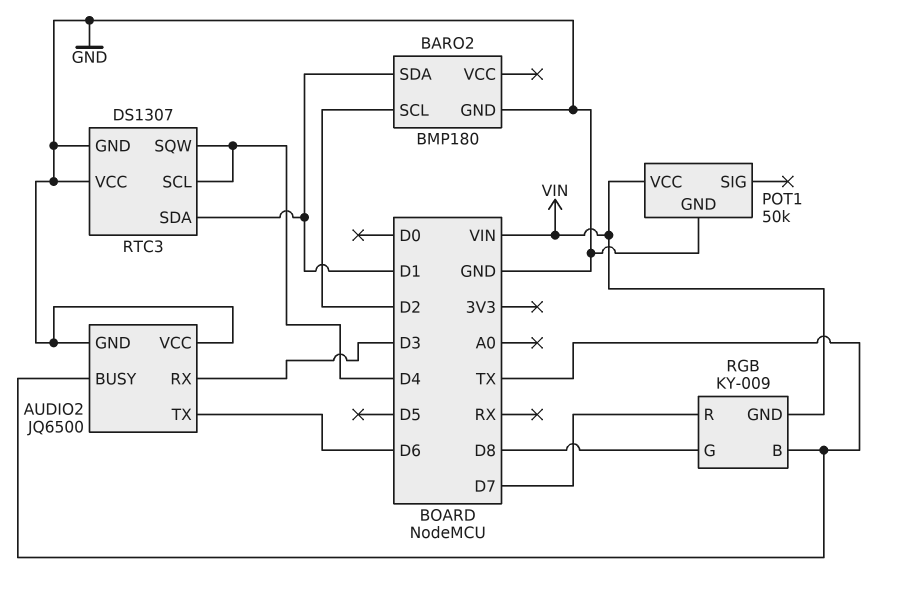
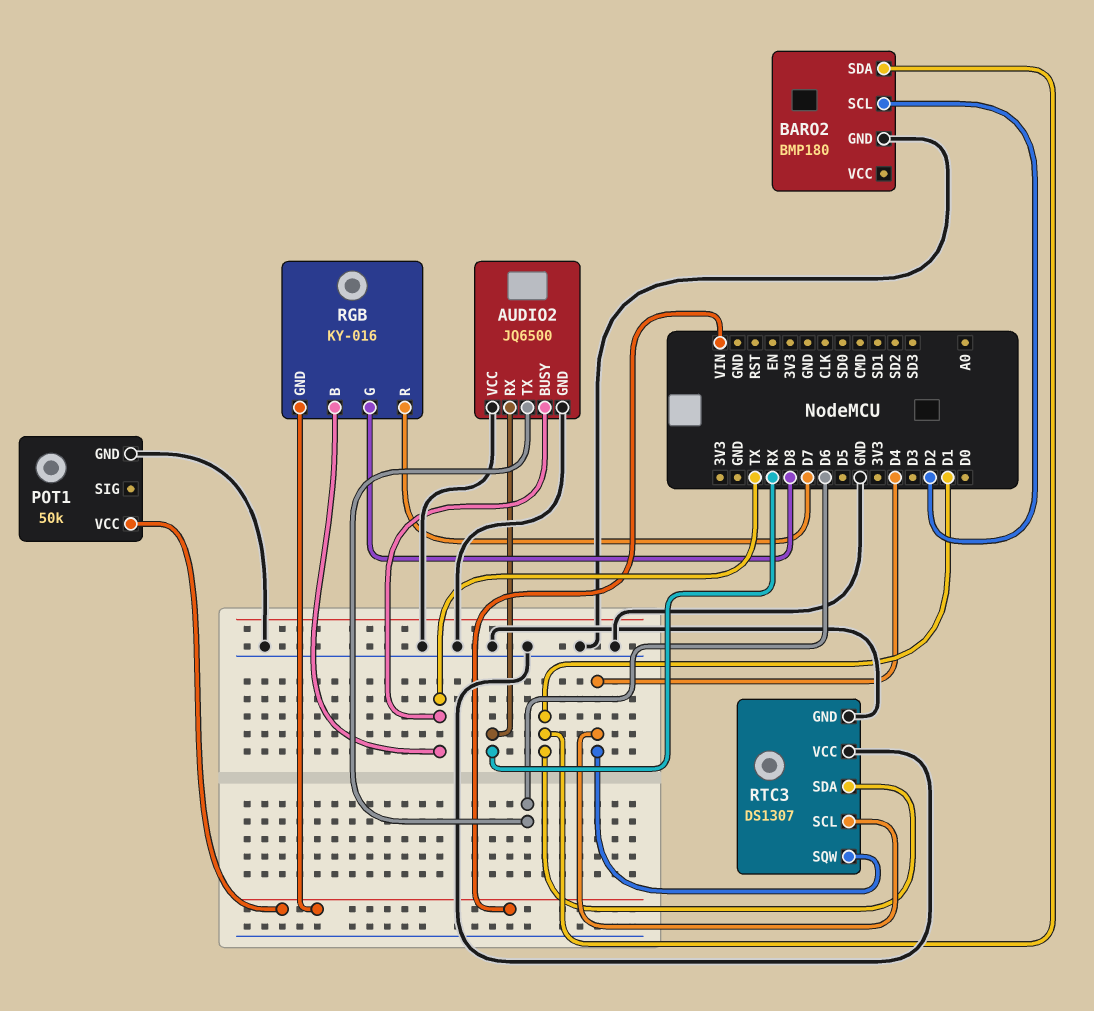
AUDIO2 pin RX: D3 -> RX
RGB: KY-009 -> KY-016

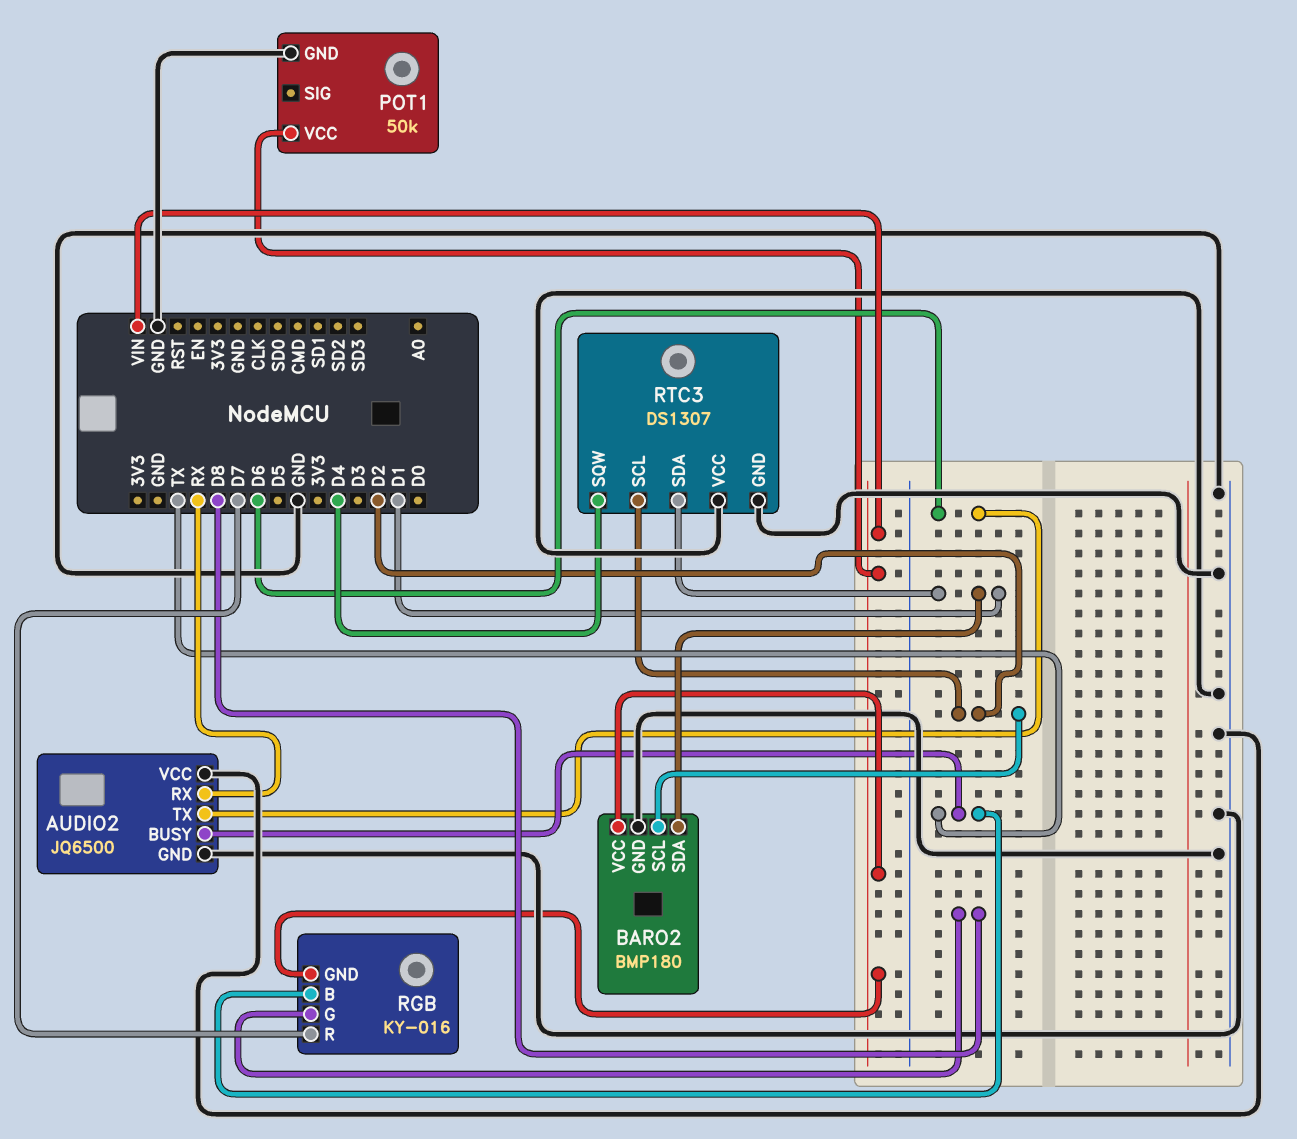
BARO2 pin VCC: none -> VIN
RTC3 pin SCL: D4 -> D2

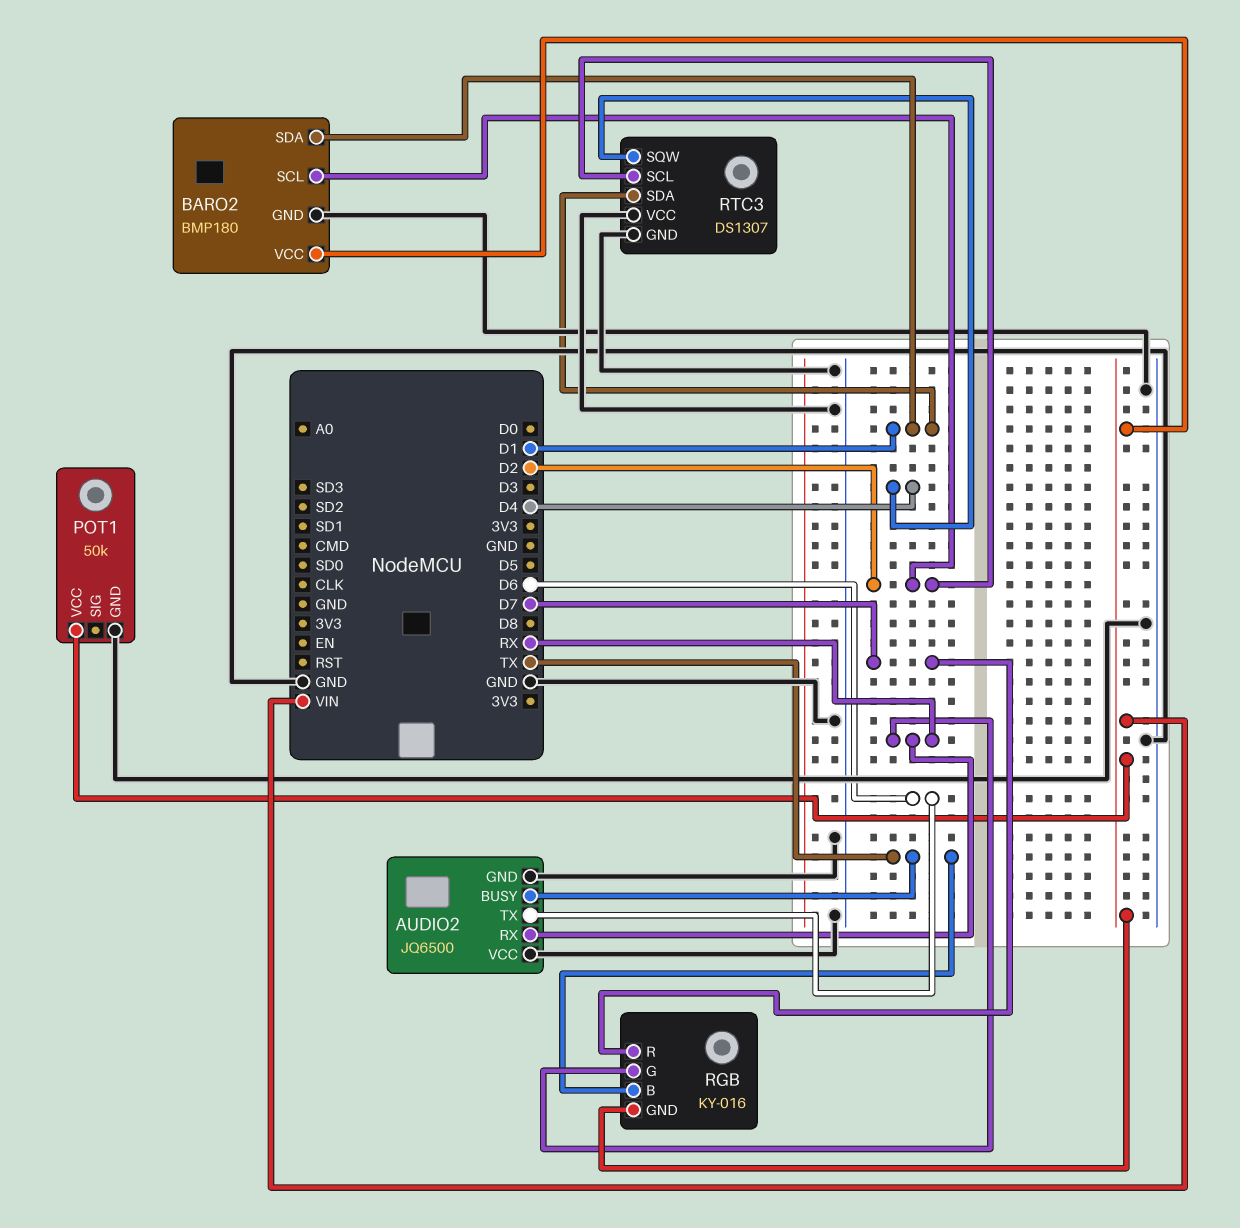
RGB pin G: D8 -> RX

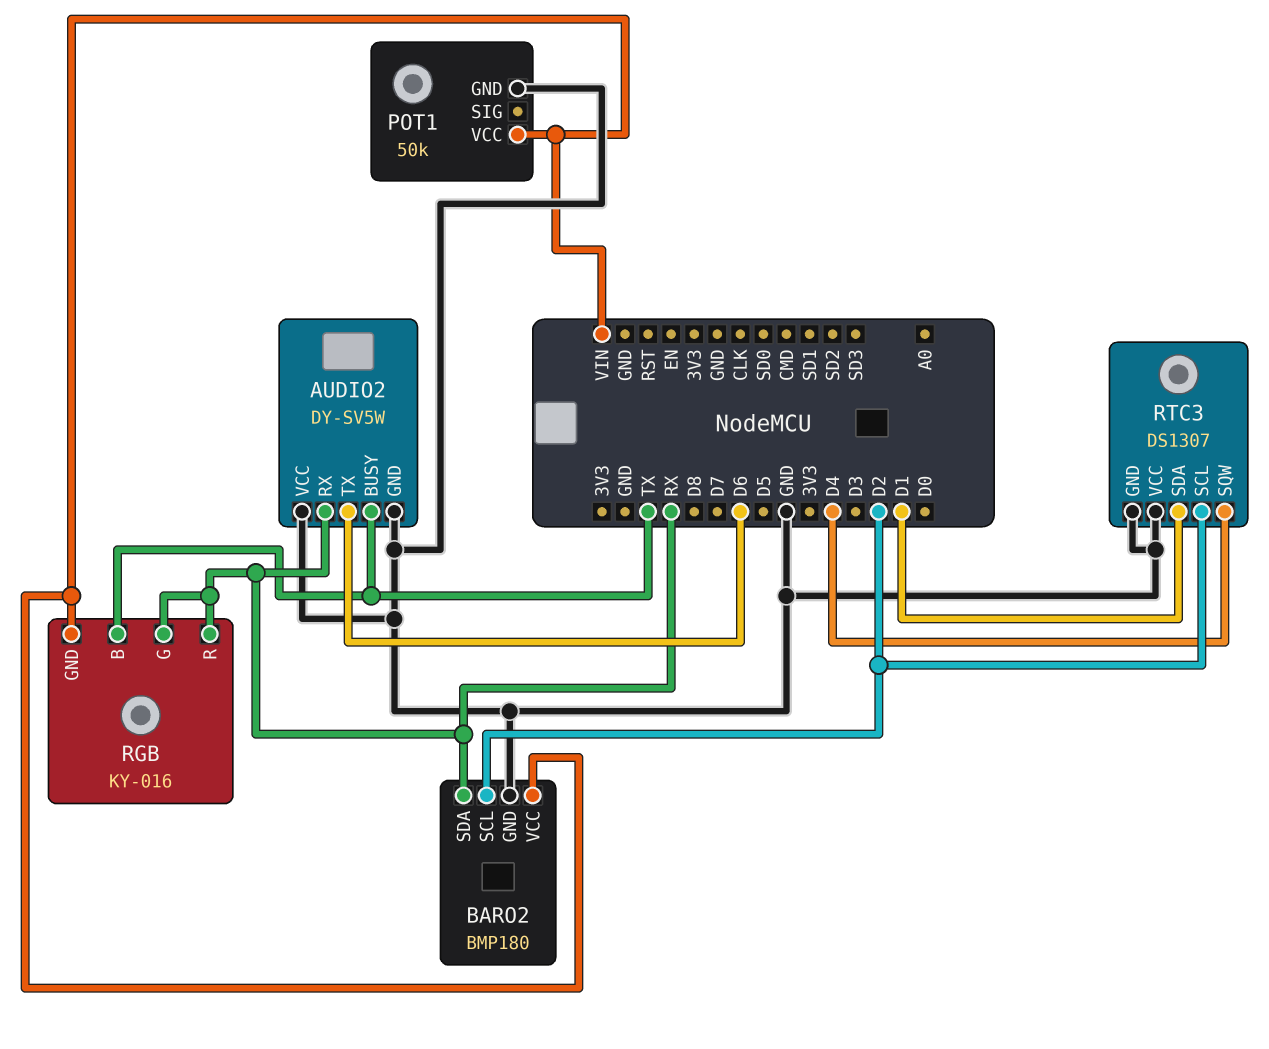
AUDIO2: JQ6500 -> DY-SV5W
BARO2 pin SDA: D1 -> RX
RGB pin R: D7 -> RX

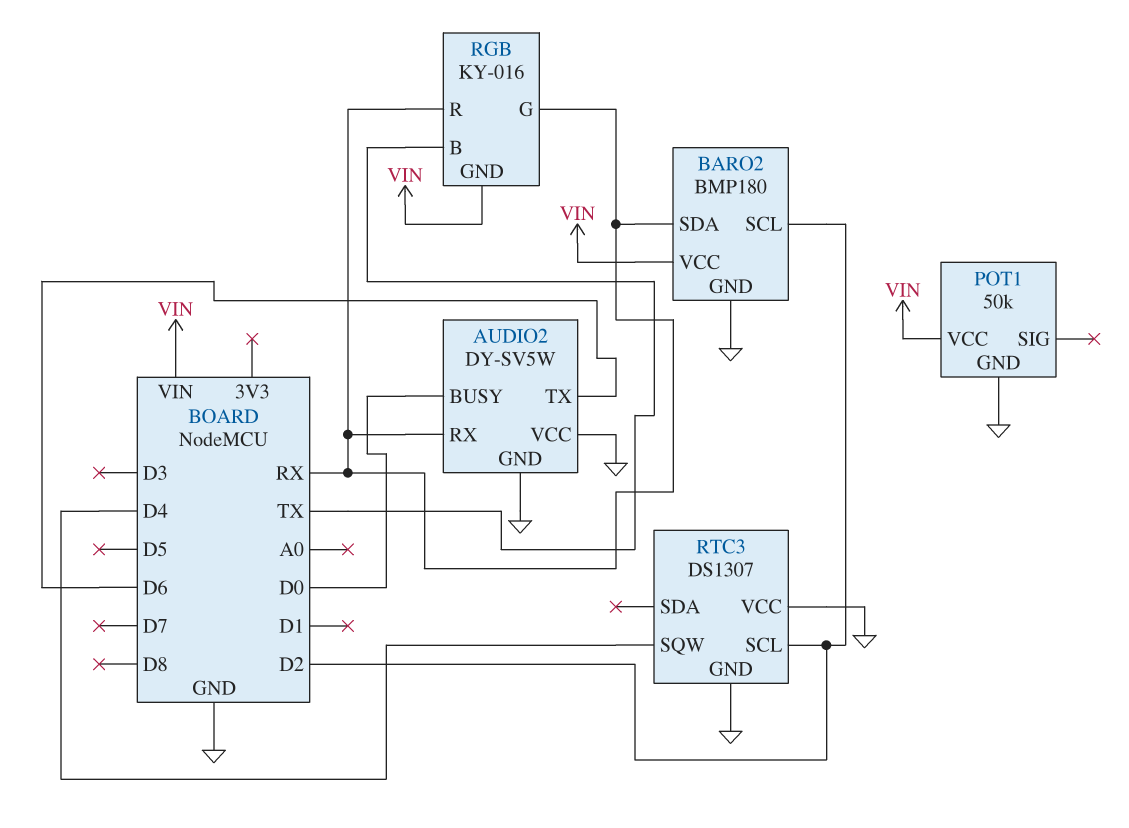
AUDIO2 pin BUSY: TX -> D0
RTC3 pin SDA: D1 -> none

